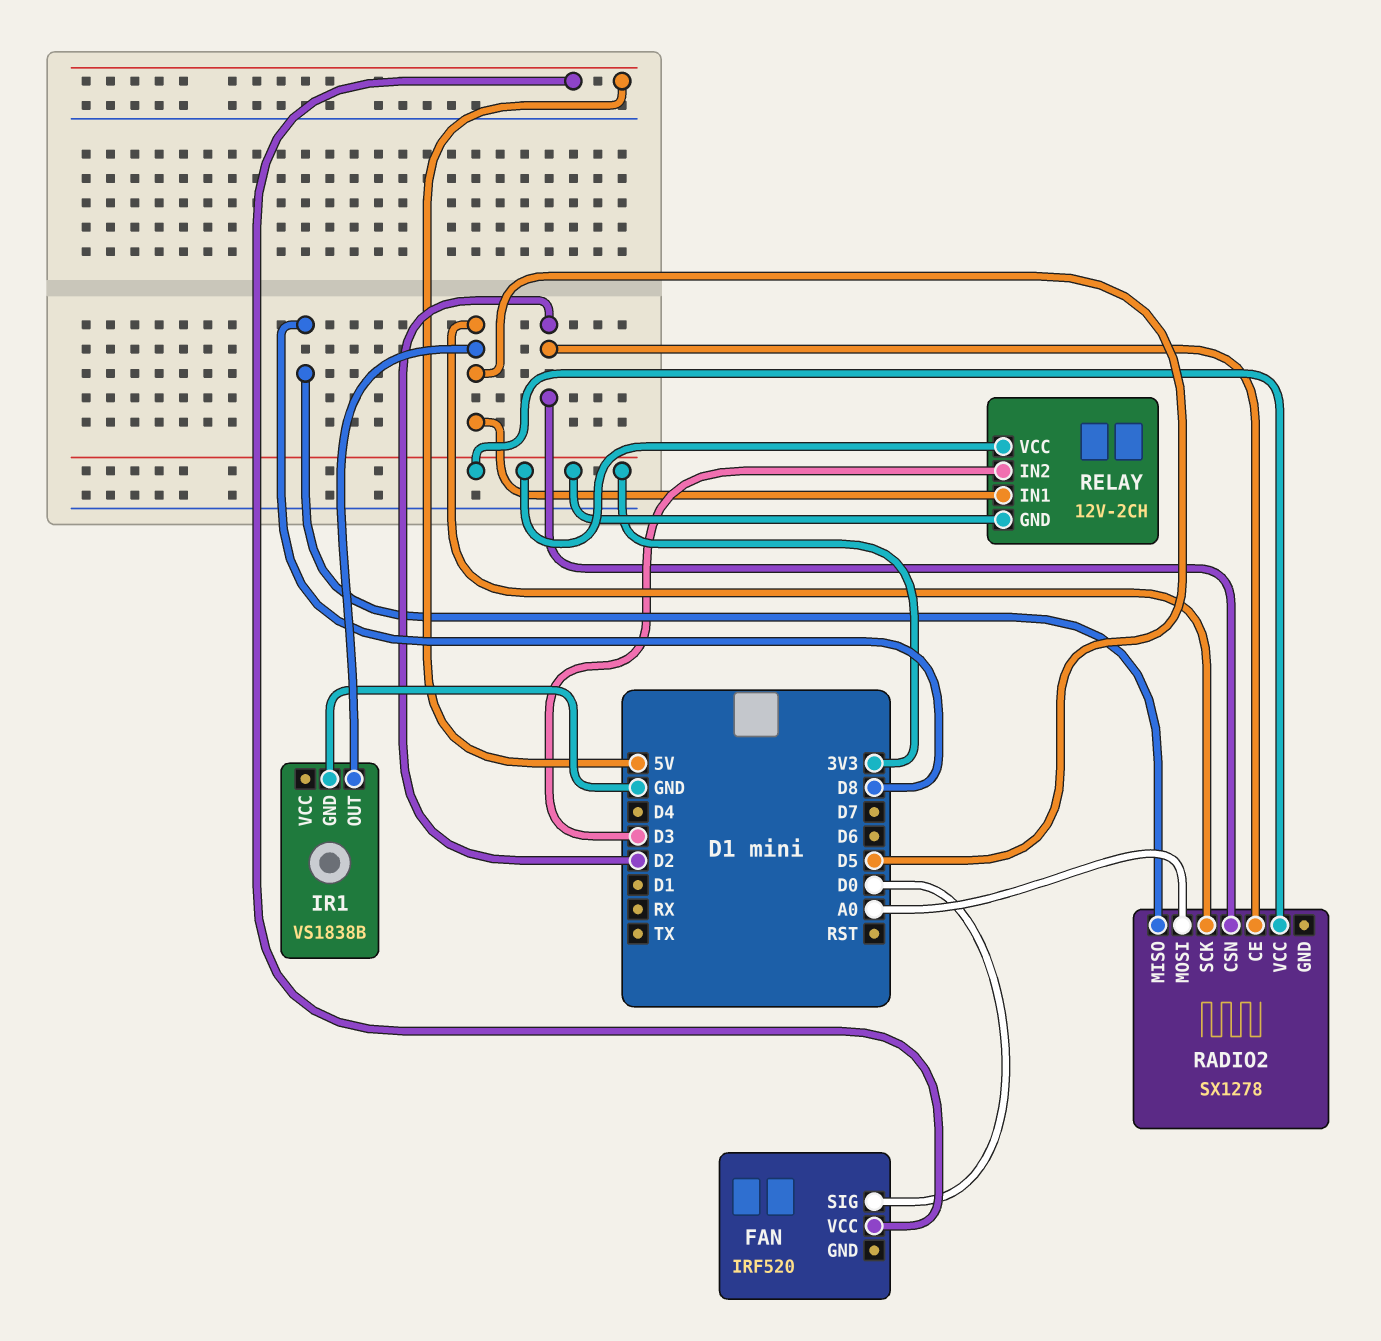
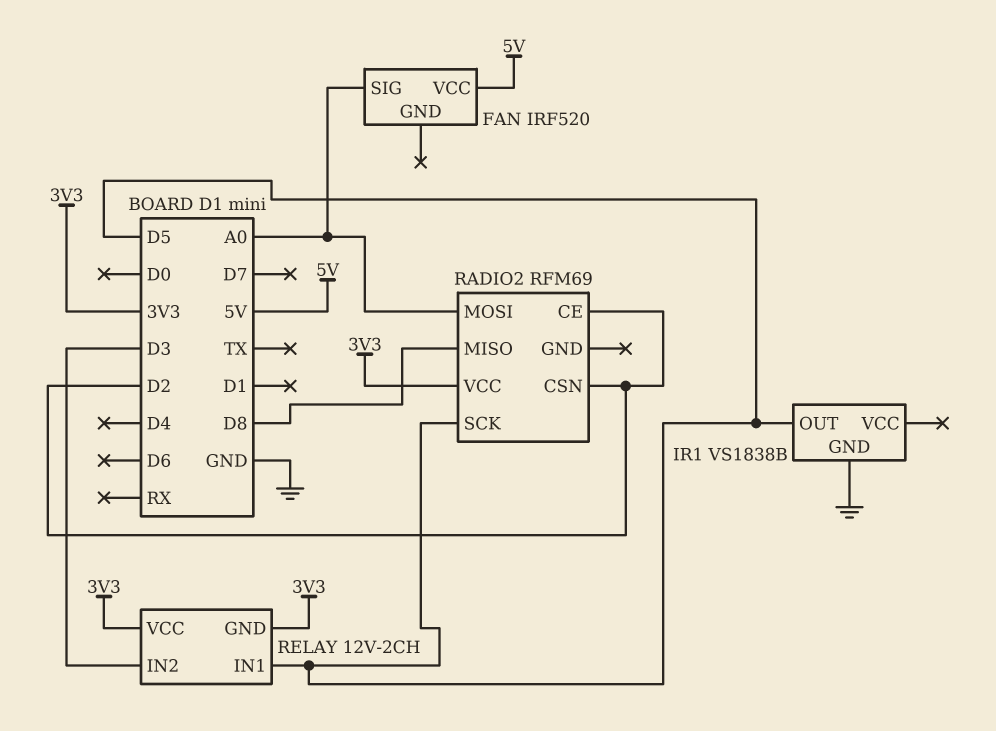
FAN pin SIG: D0 -> A0
RADIO2: SX1278 -> RFM69

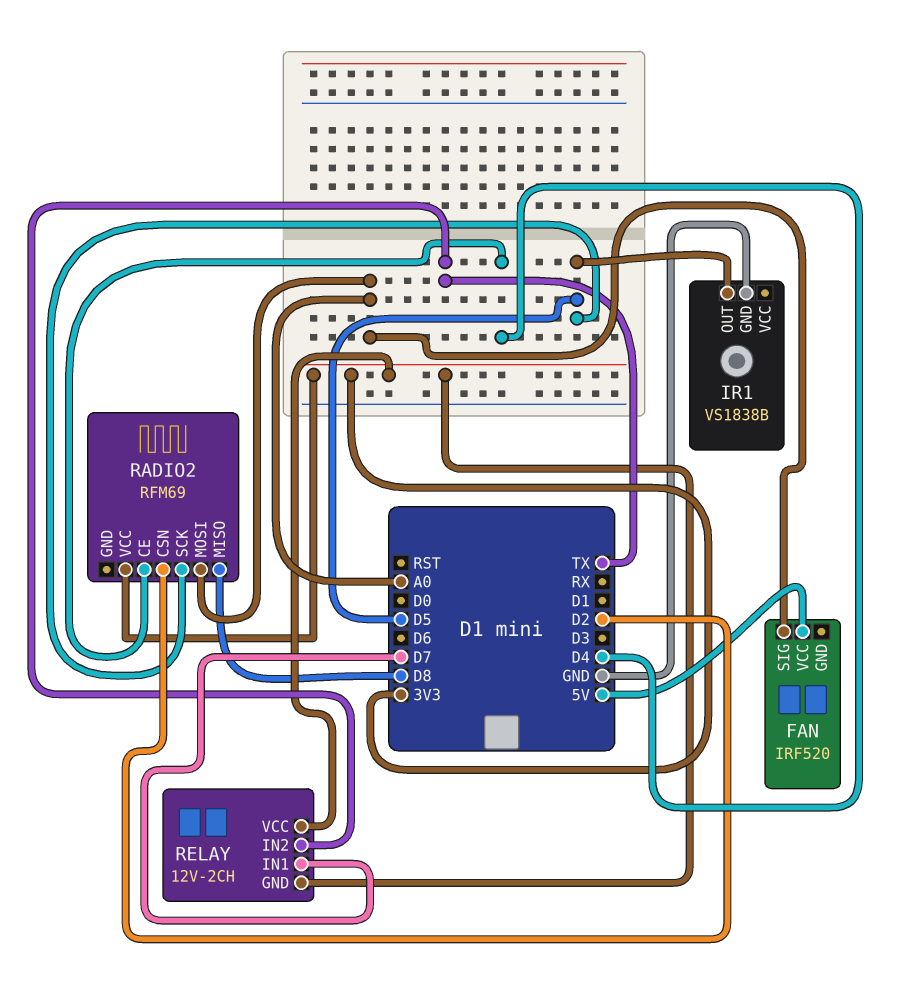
RADIO2 pin CE: D2 -> D4
RELAY pin IN1: D5 -> D7
RELAY pin IN2: D3 -> TX

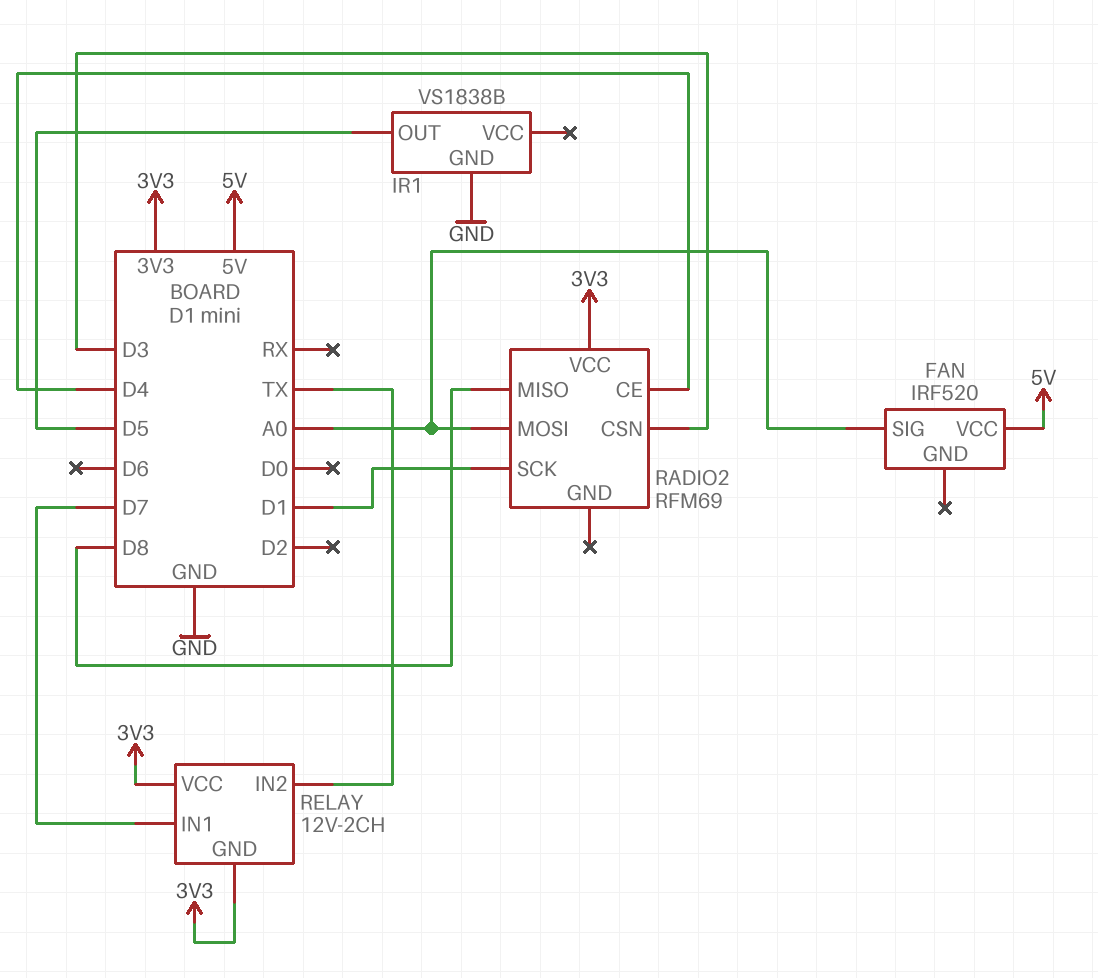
RADIO2 pin CSN: D2 -> D3
RADIO2 pin SCK: D5 -> D1

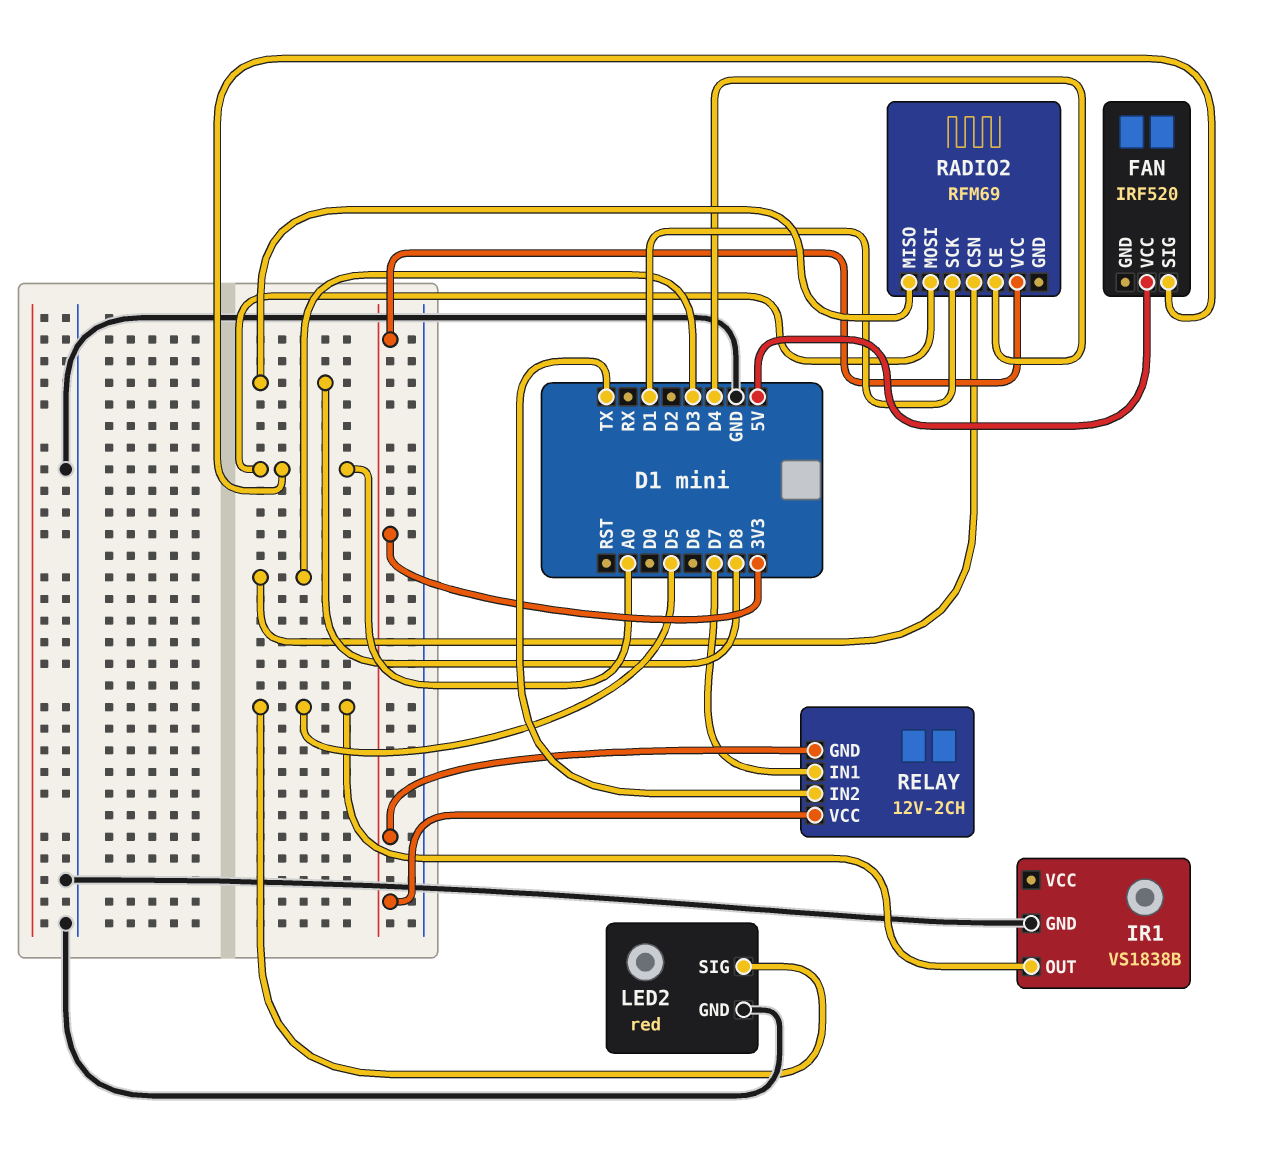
LED2: none -> red
LED2 pin GND: none -> GND
LED2 pin SIG: none -> D5

